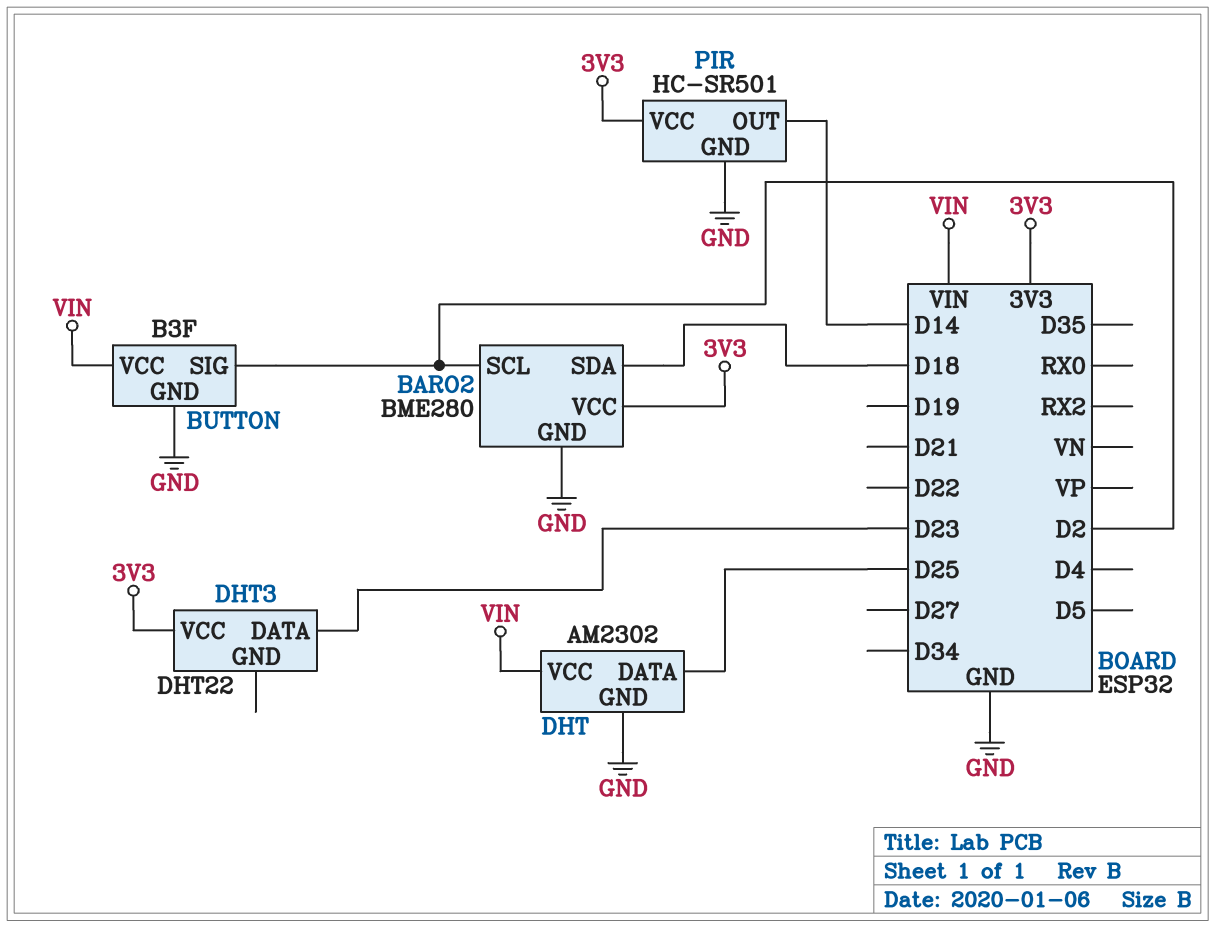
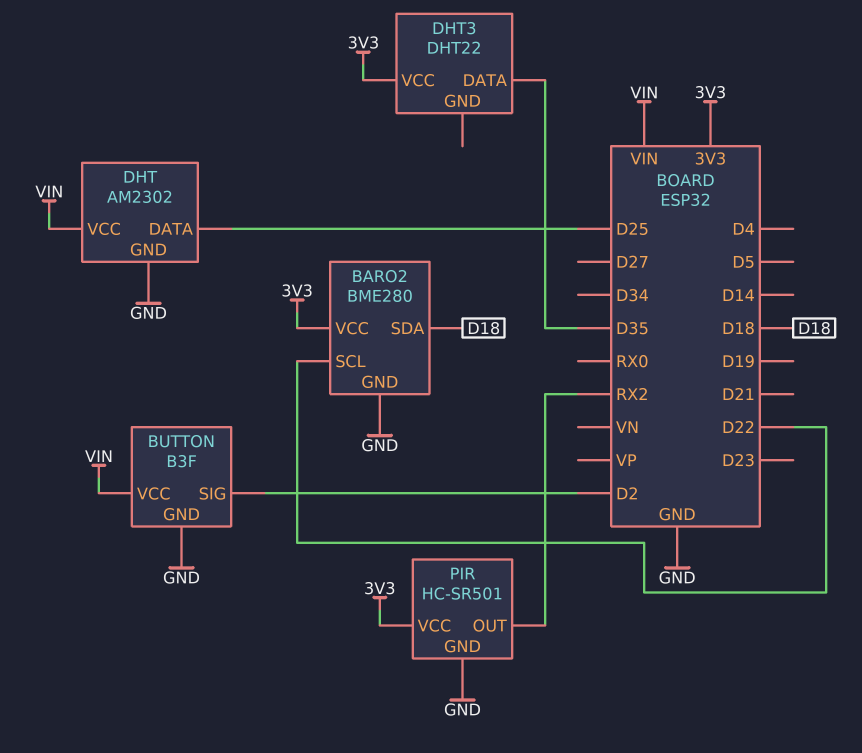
BARO2 pin SCL: D2 -> D22
DHT3 pin DATA: D23 -> D35
PIR pin OUT: D14 -> RX2

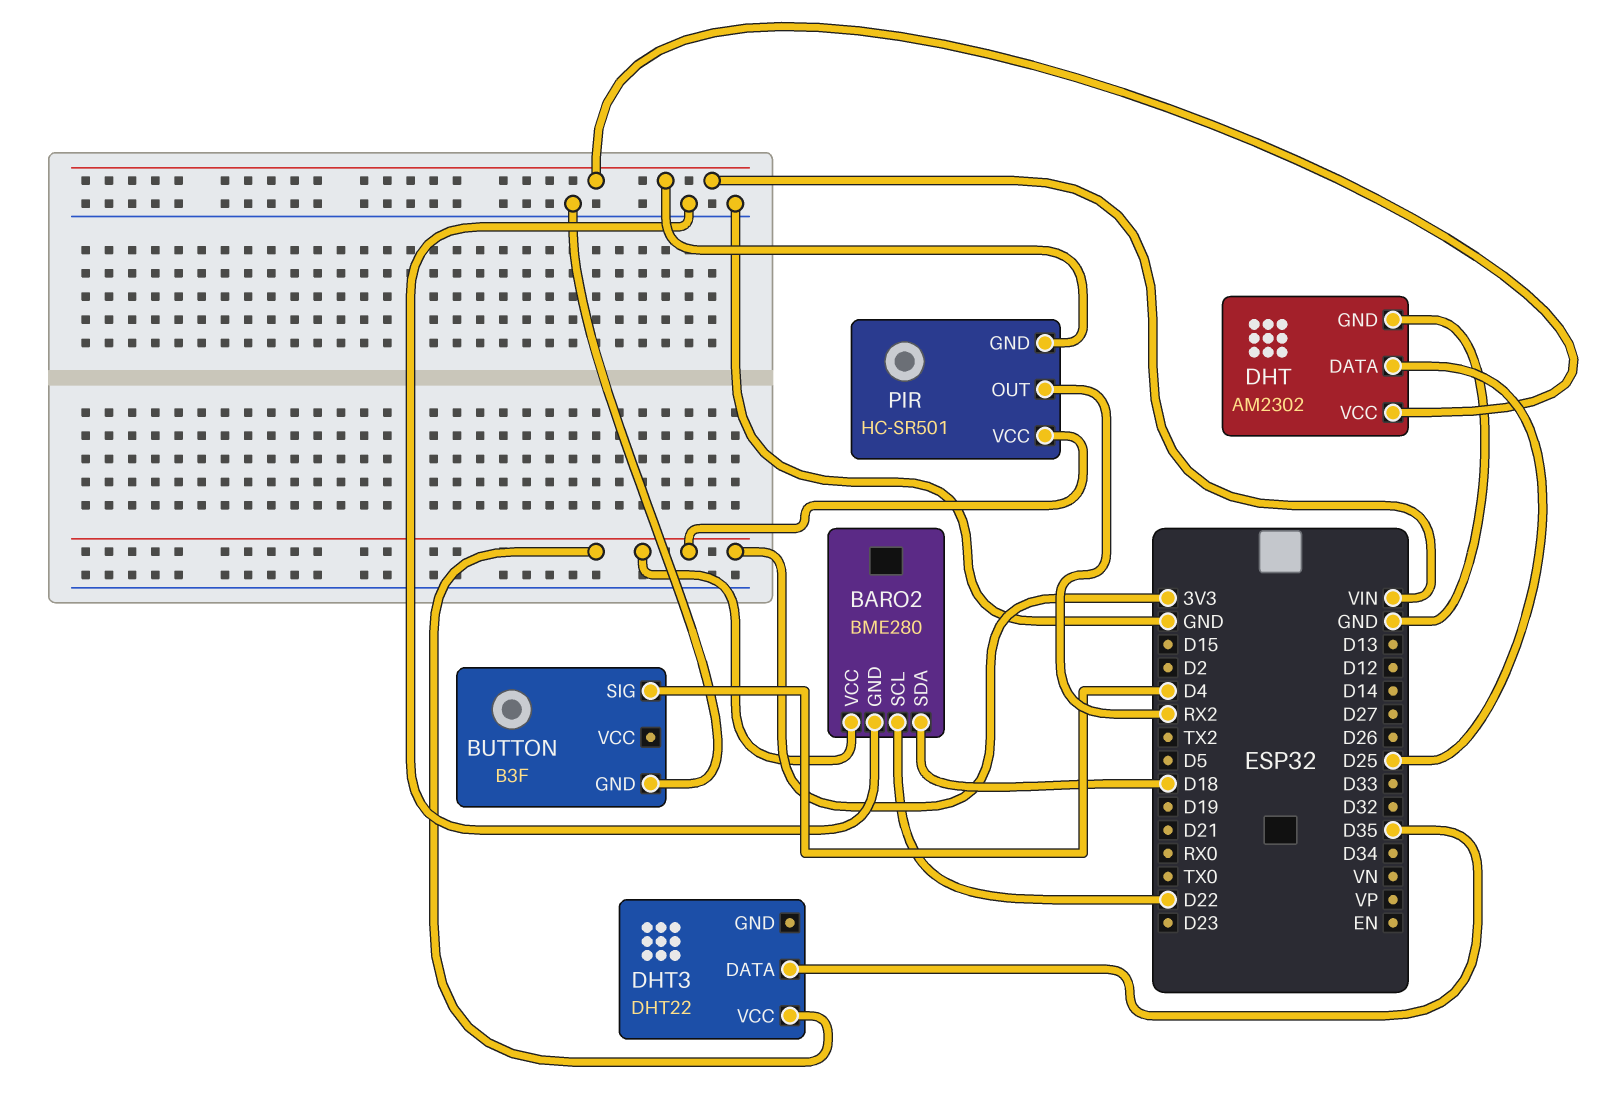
BUTTON pin SIG: D2 -> D4
BUTTON pin VCC: VIN -> none
PIR pin GND: GND -> VIN

